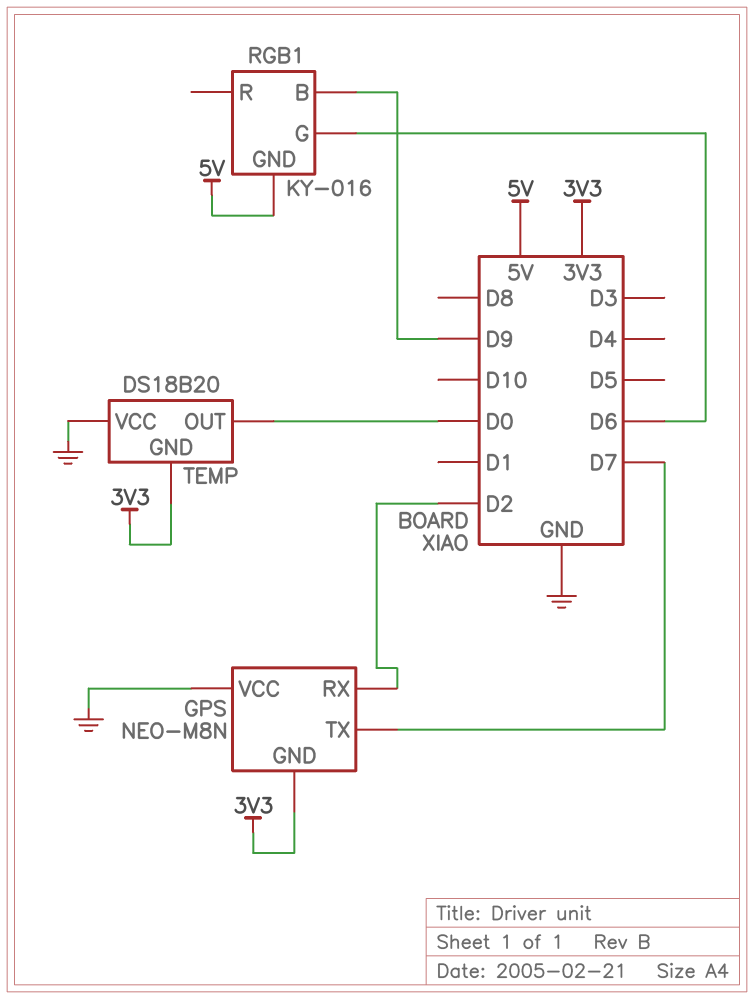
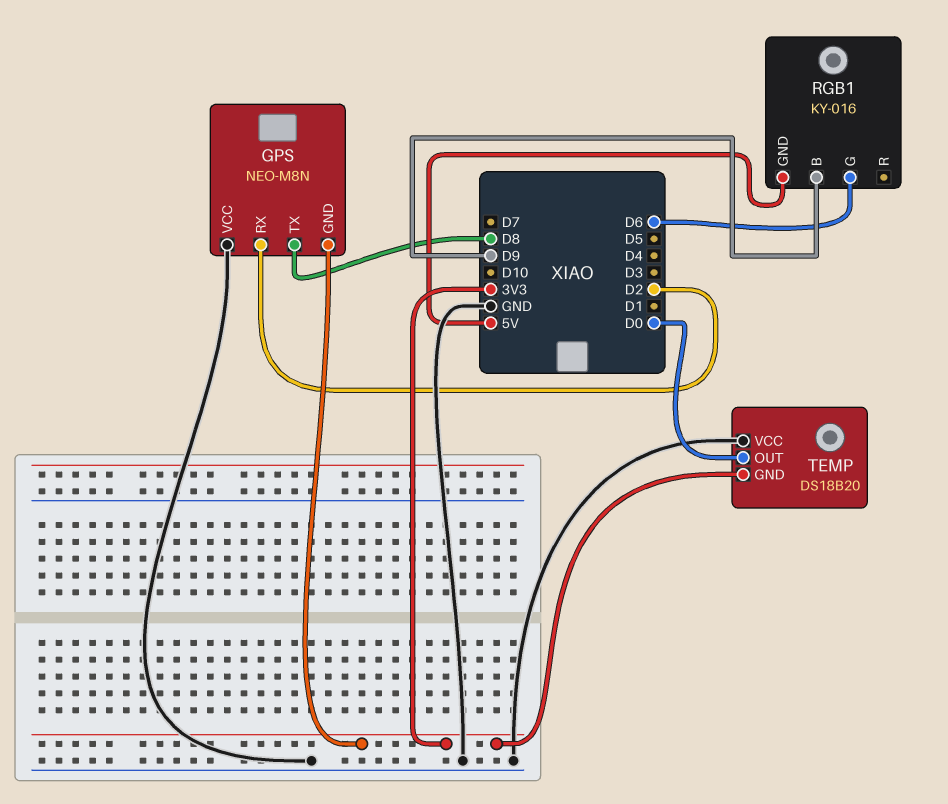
GPS pin TX: D7 -> D8

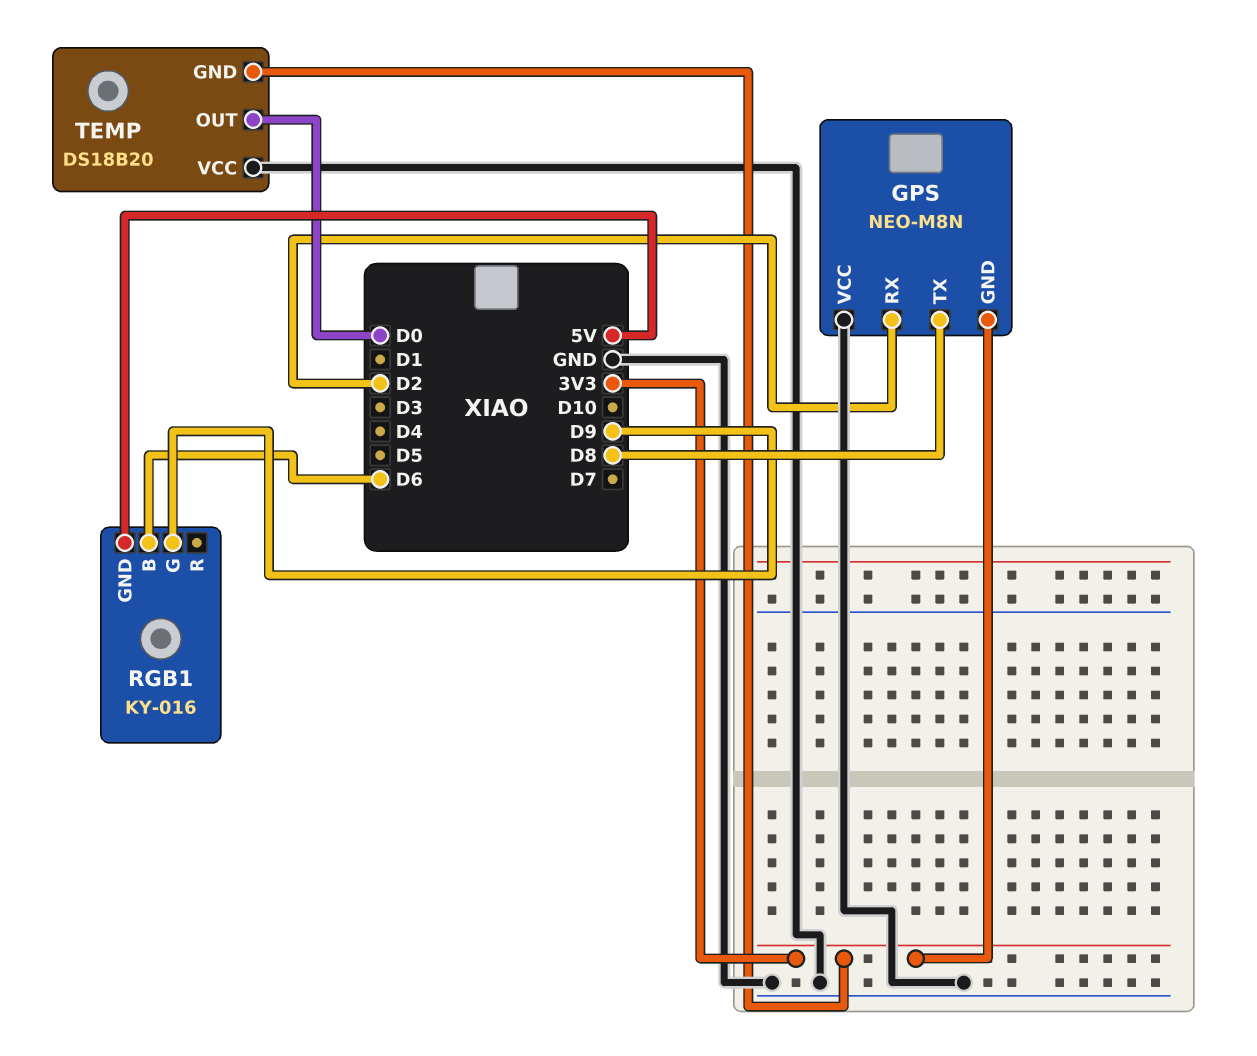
RGB1 pin B: D9 -> D6
RGB1 pin G: D6 -> D9

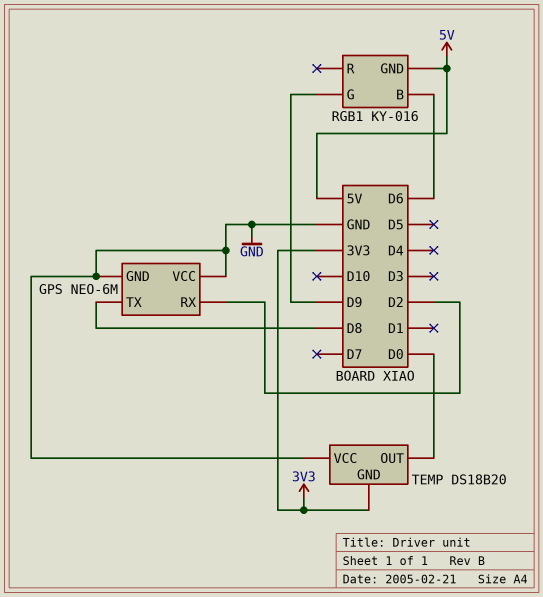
GPS: NEO-M8N -> NEO-6M
GPS pin GND: 3V3 -> GND

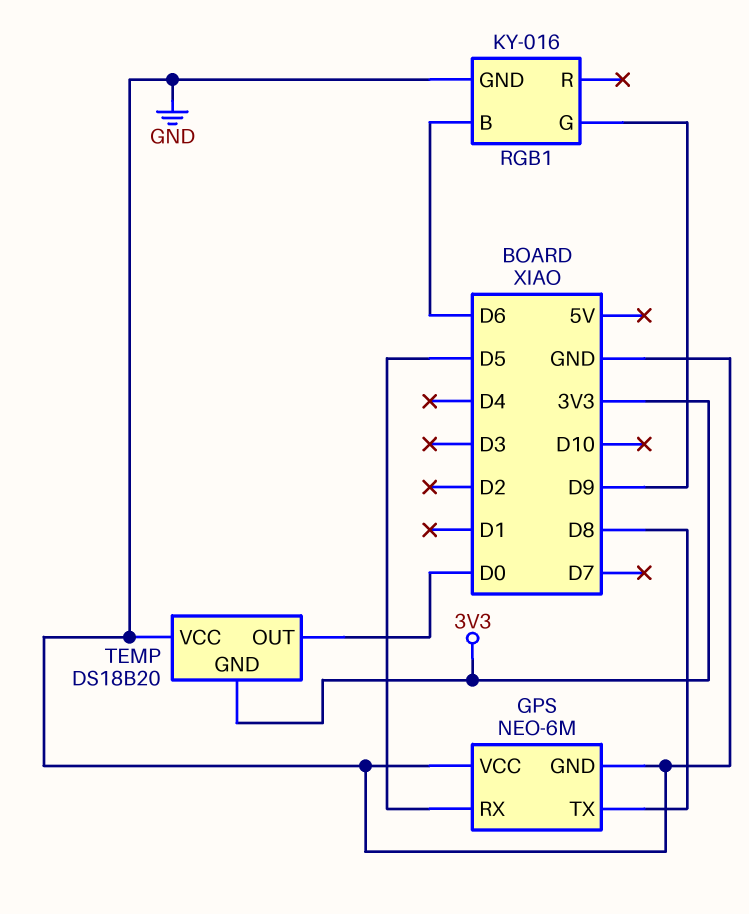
GPS pin RX: D2 -> D5
RGB1 pin GND: 5V -> GND

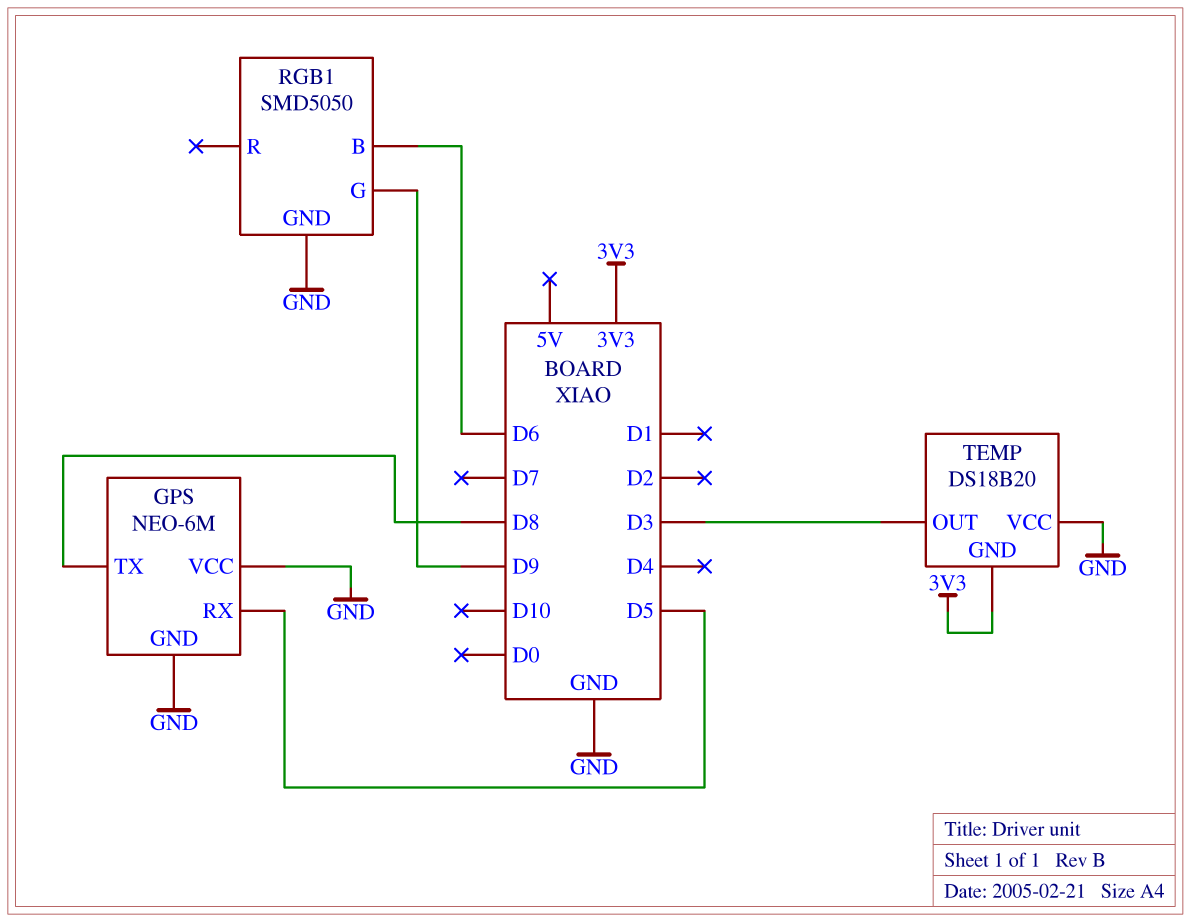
RGB1: KY-016 -> SMD5050
TEMP pin OUT: D0 -> D3

